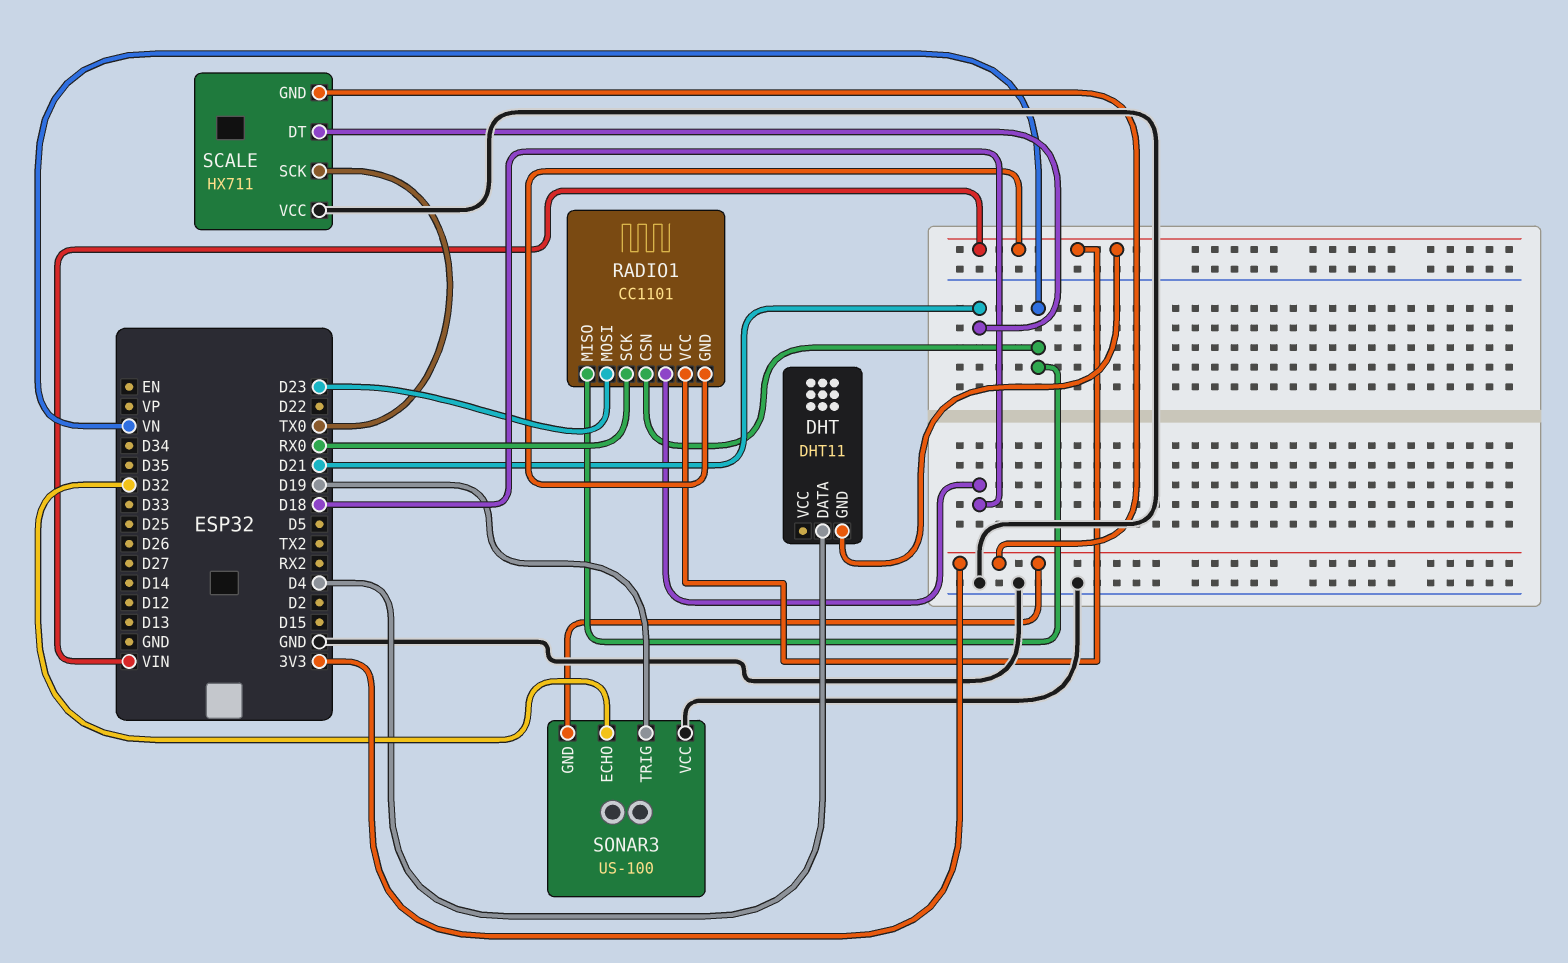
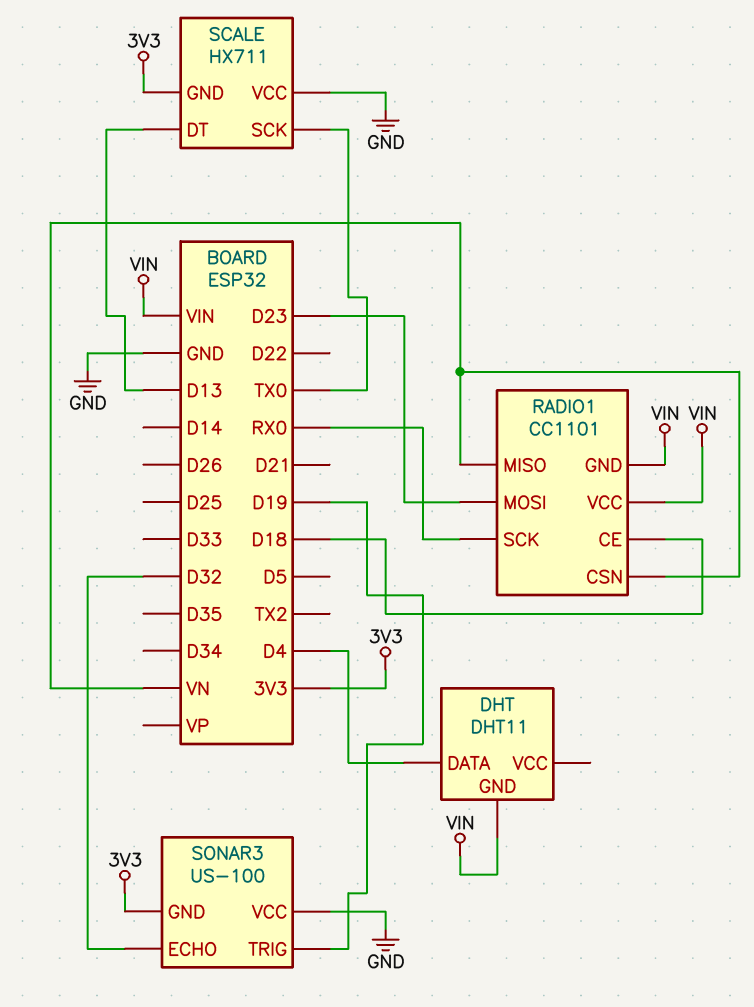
SCALE pin DT: D21 -> D13

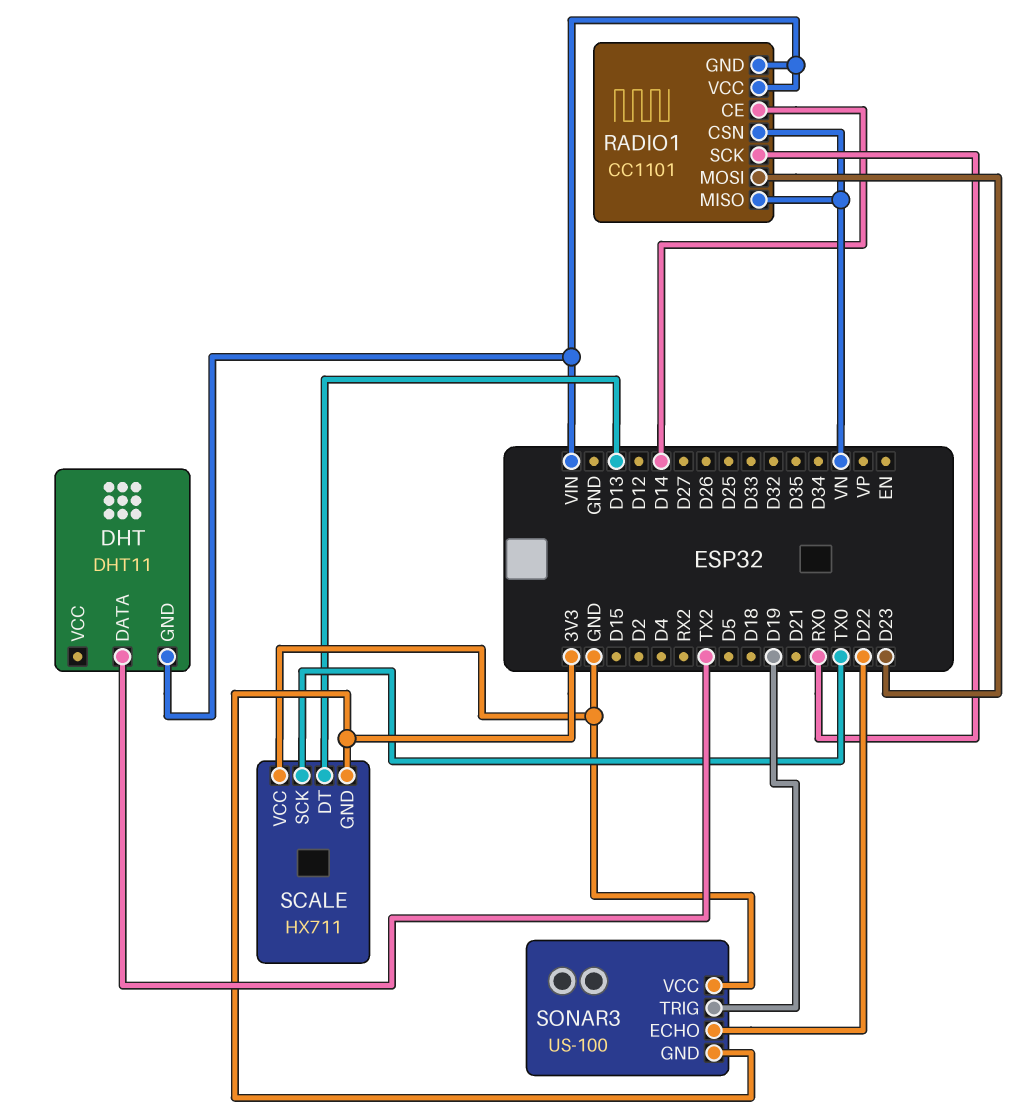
DHT pin DATA: D4 -> TX2
RADIO1 pin CE: D18 -> D14
SONAR3 pin ECHO: D32 -> D22

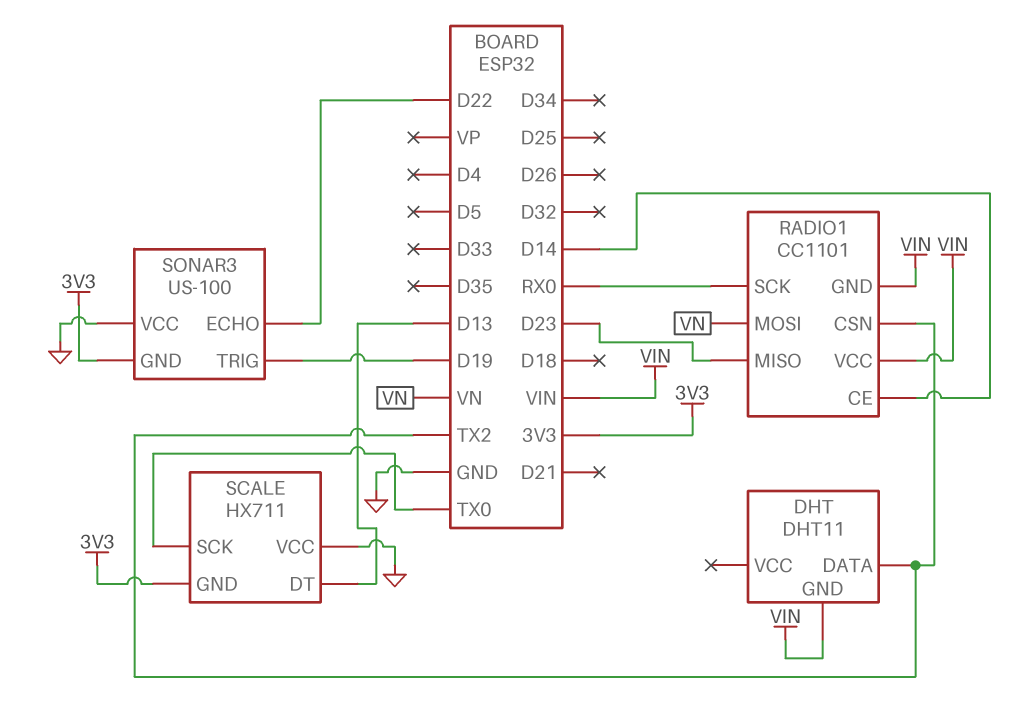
RADIO1 pin CSN: VN -> TX2
RADIO1 pin MISO: VN -> D23
RADIO1 pin MOSI: D23 -> VN

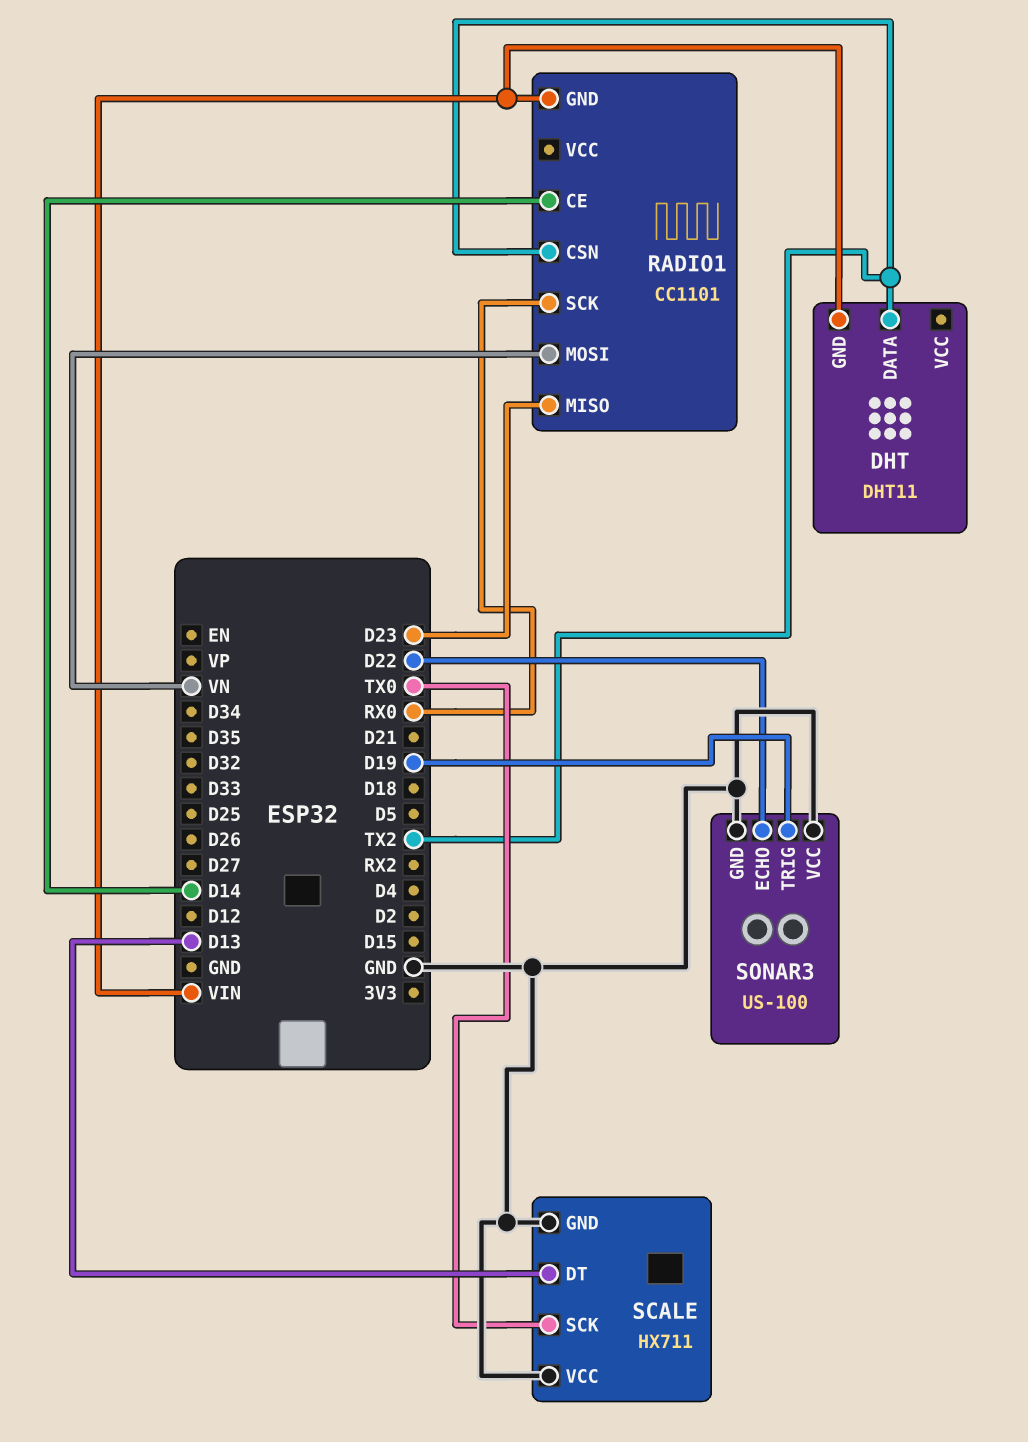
RADIO1 pin VCC: VIN -> none
SCALE pin GND: 3V3 -> GND
SONAR3 pin GND: 3V3 -> GND

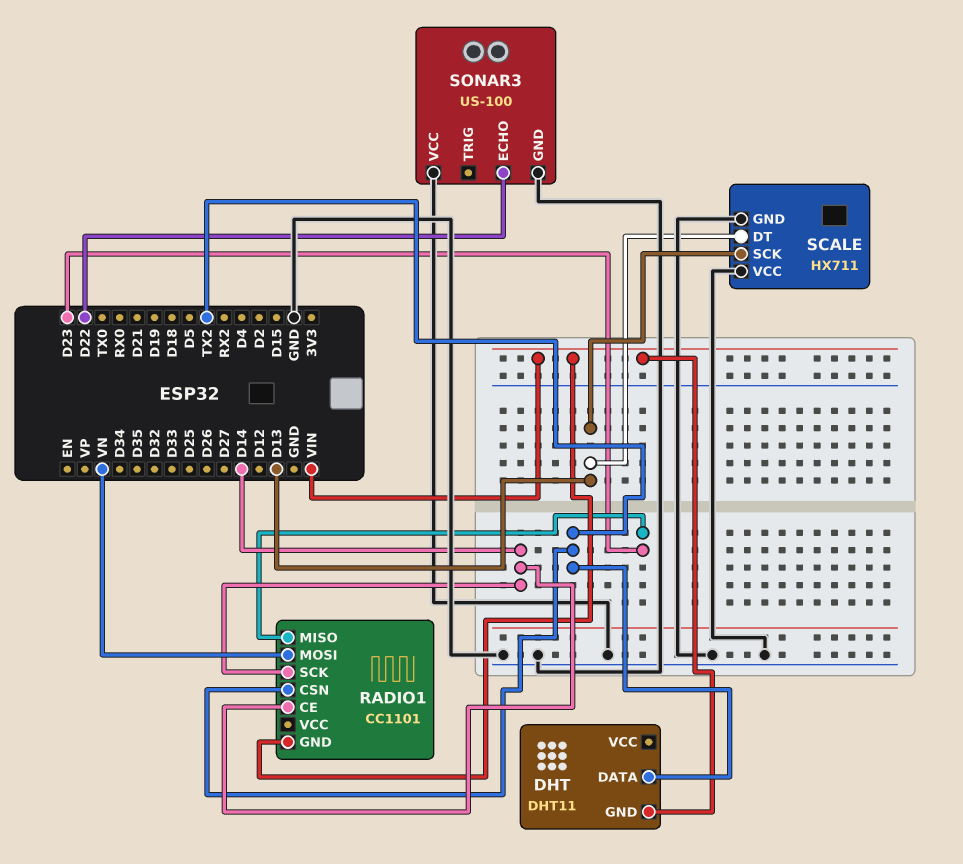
RADIO1 pin SCK: RX0 -> D14
SCALE pin SCK: TX0 -> D13
SONAR3 pin TRIG: D19 -> none

